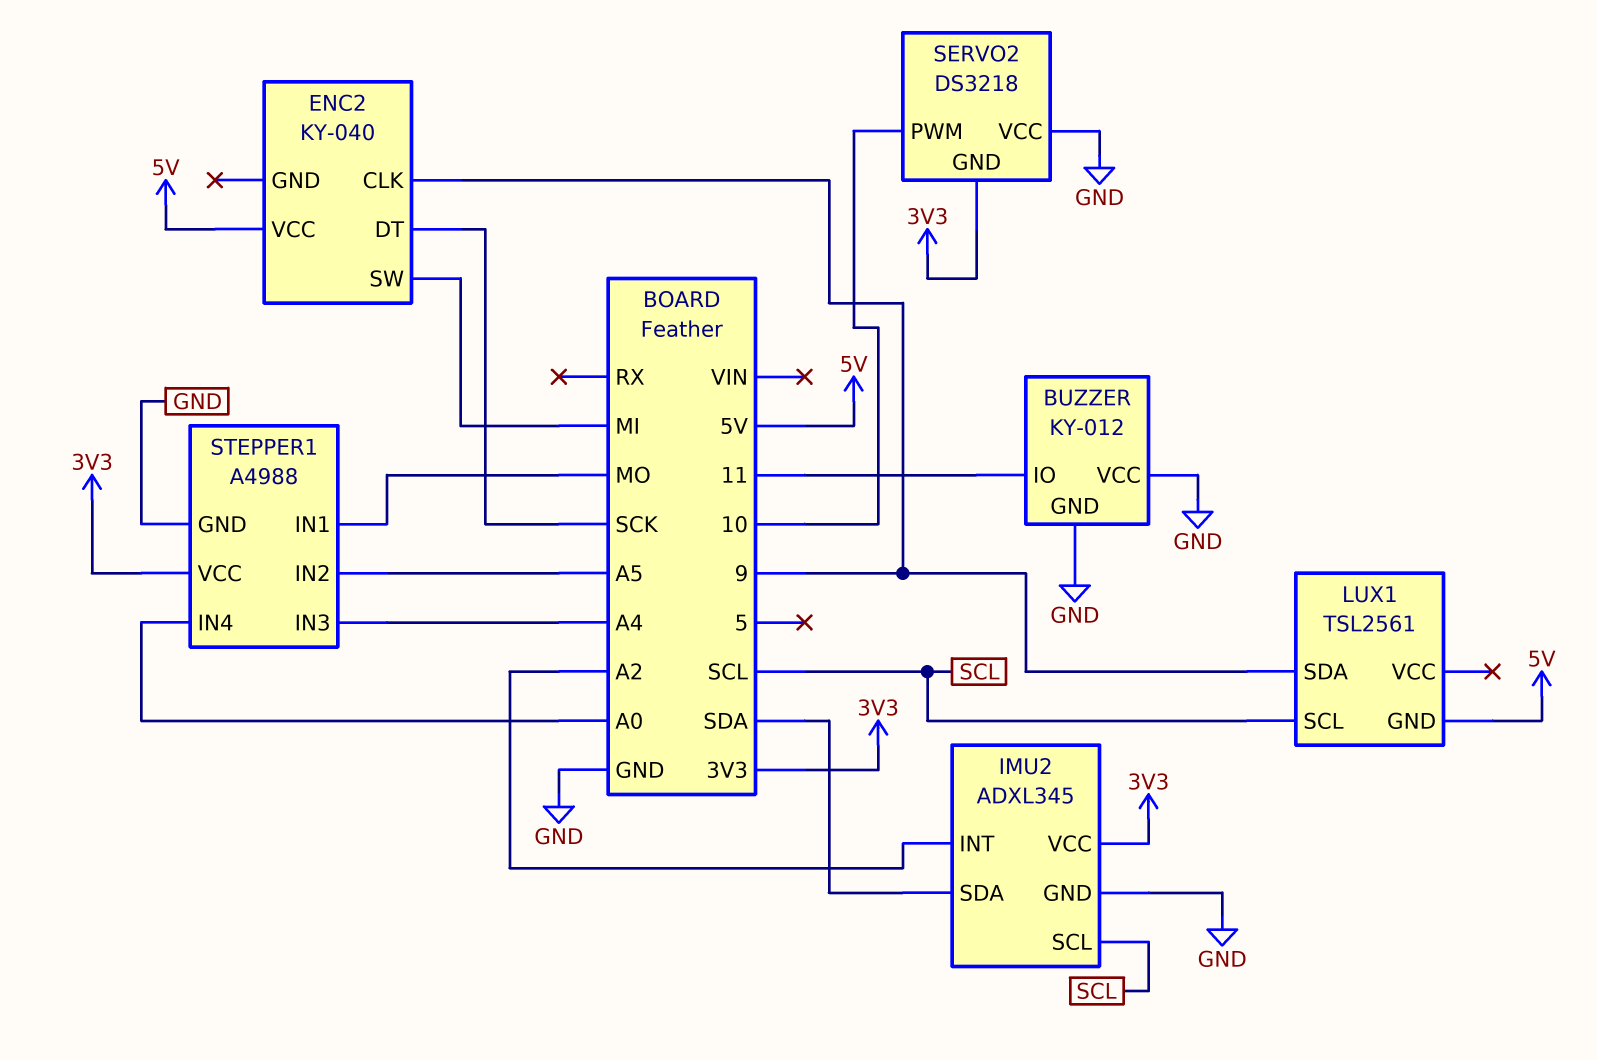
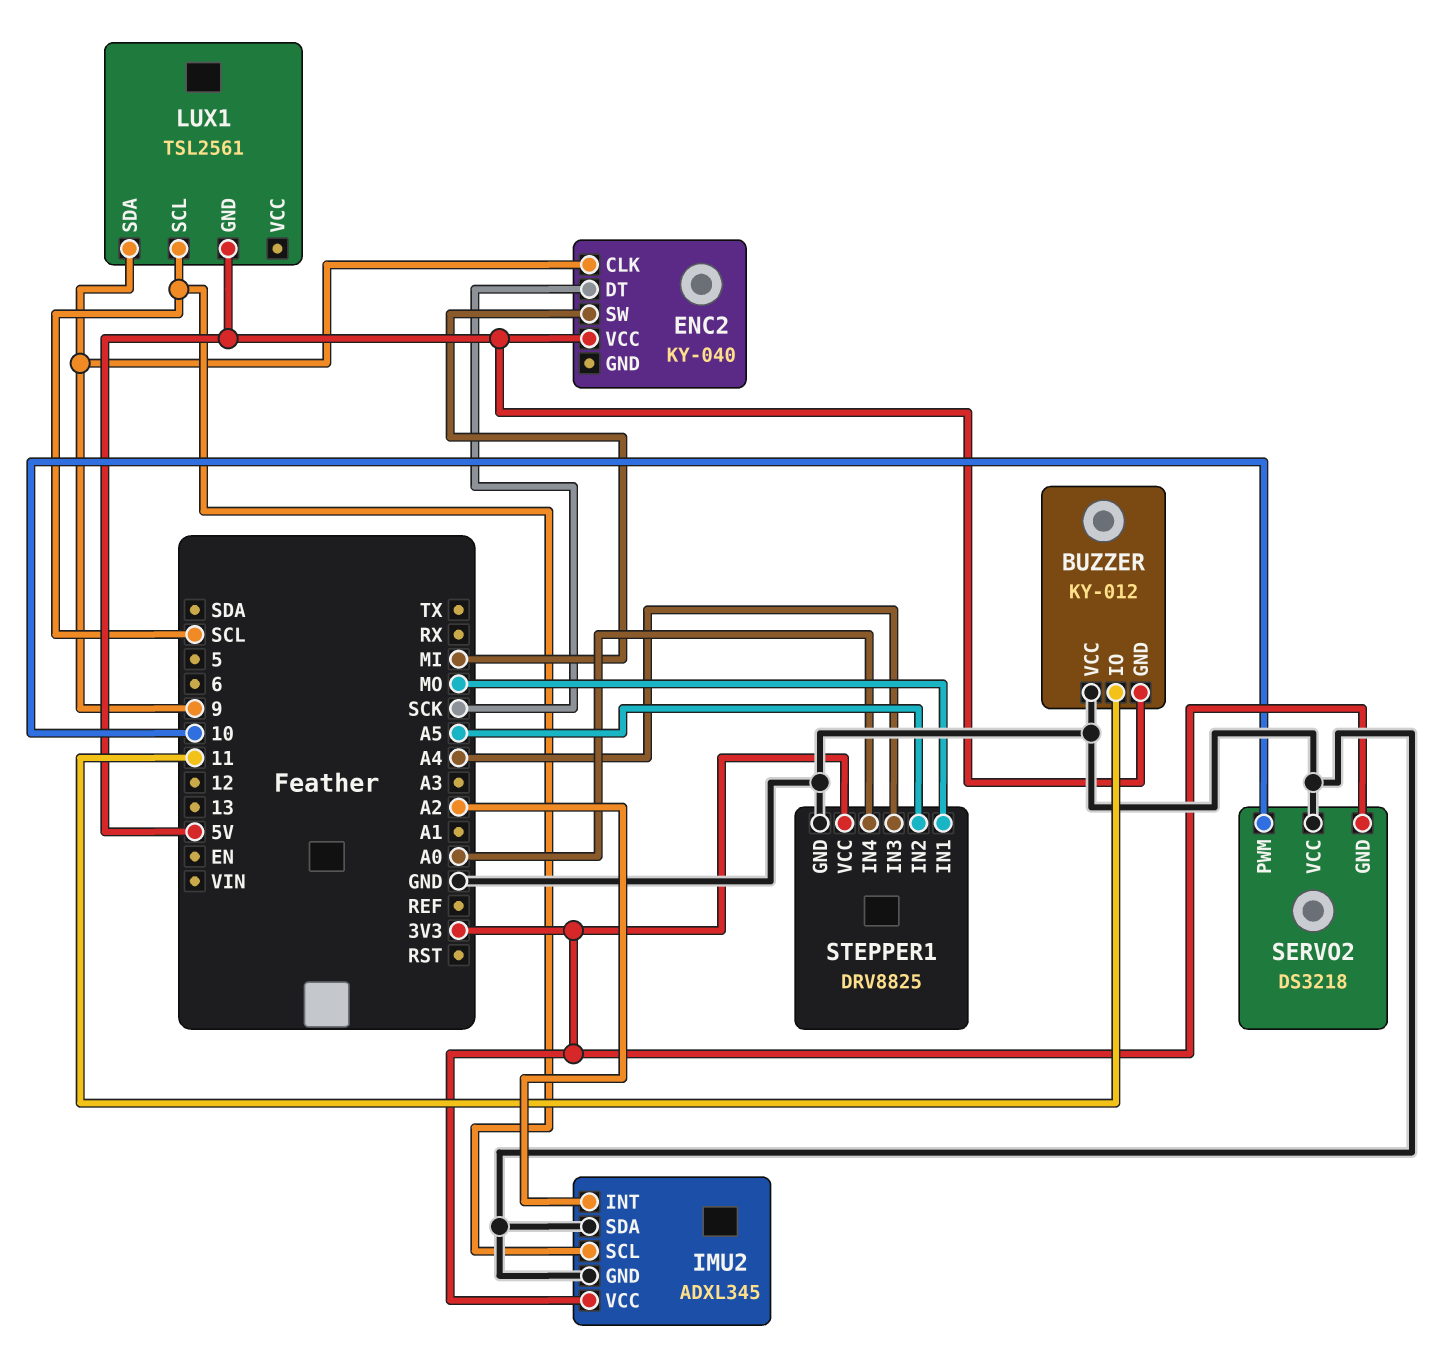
BUZZER pin GND: GND -> 5V
IMU2 pin SDA: SDA -> GND
STEPPER1: A4988 -> DRV8825

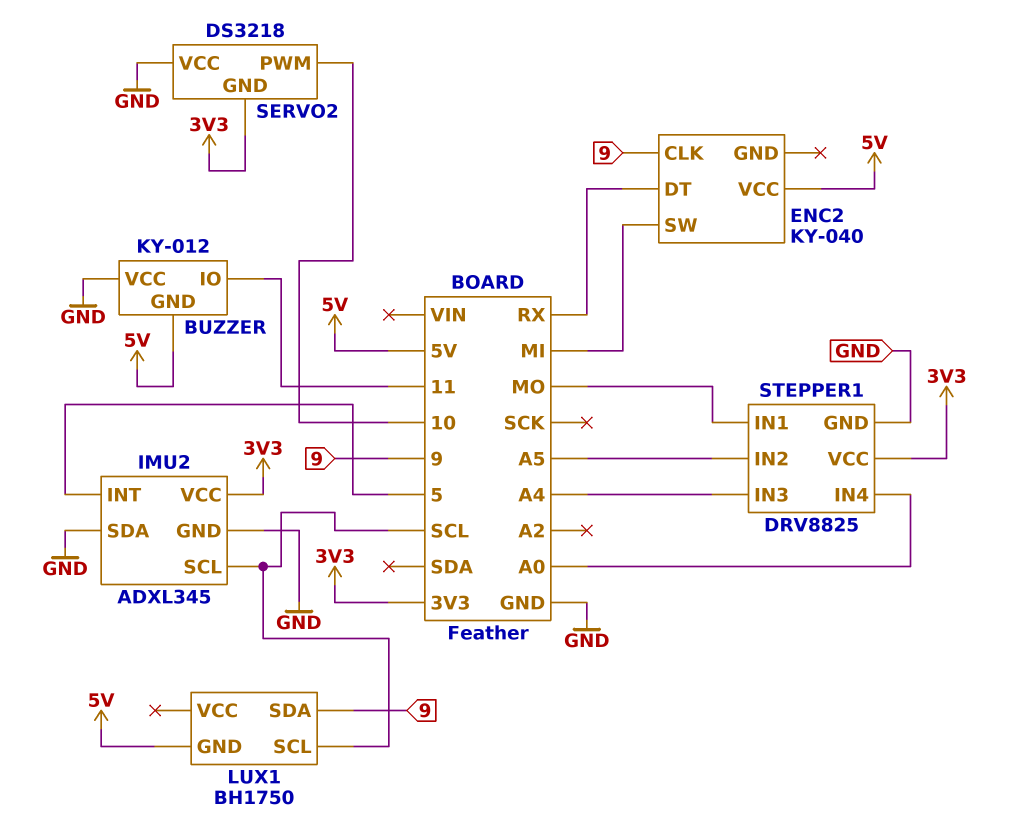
ENC2 pin DT: SCK -> RX
IMU2 pin INT: A2 -> 5
LUX1: TSL2561 -> BH1750

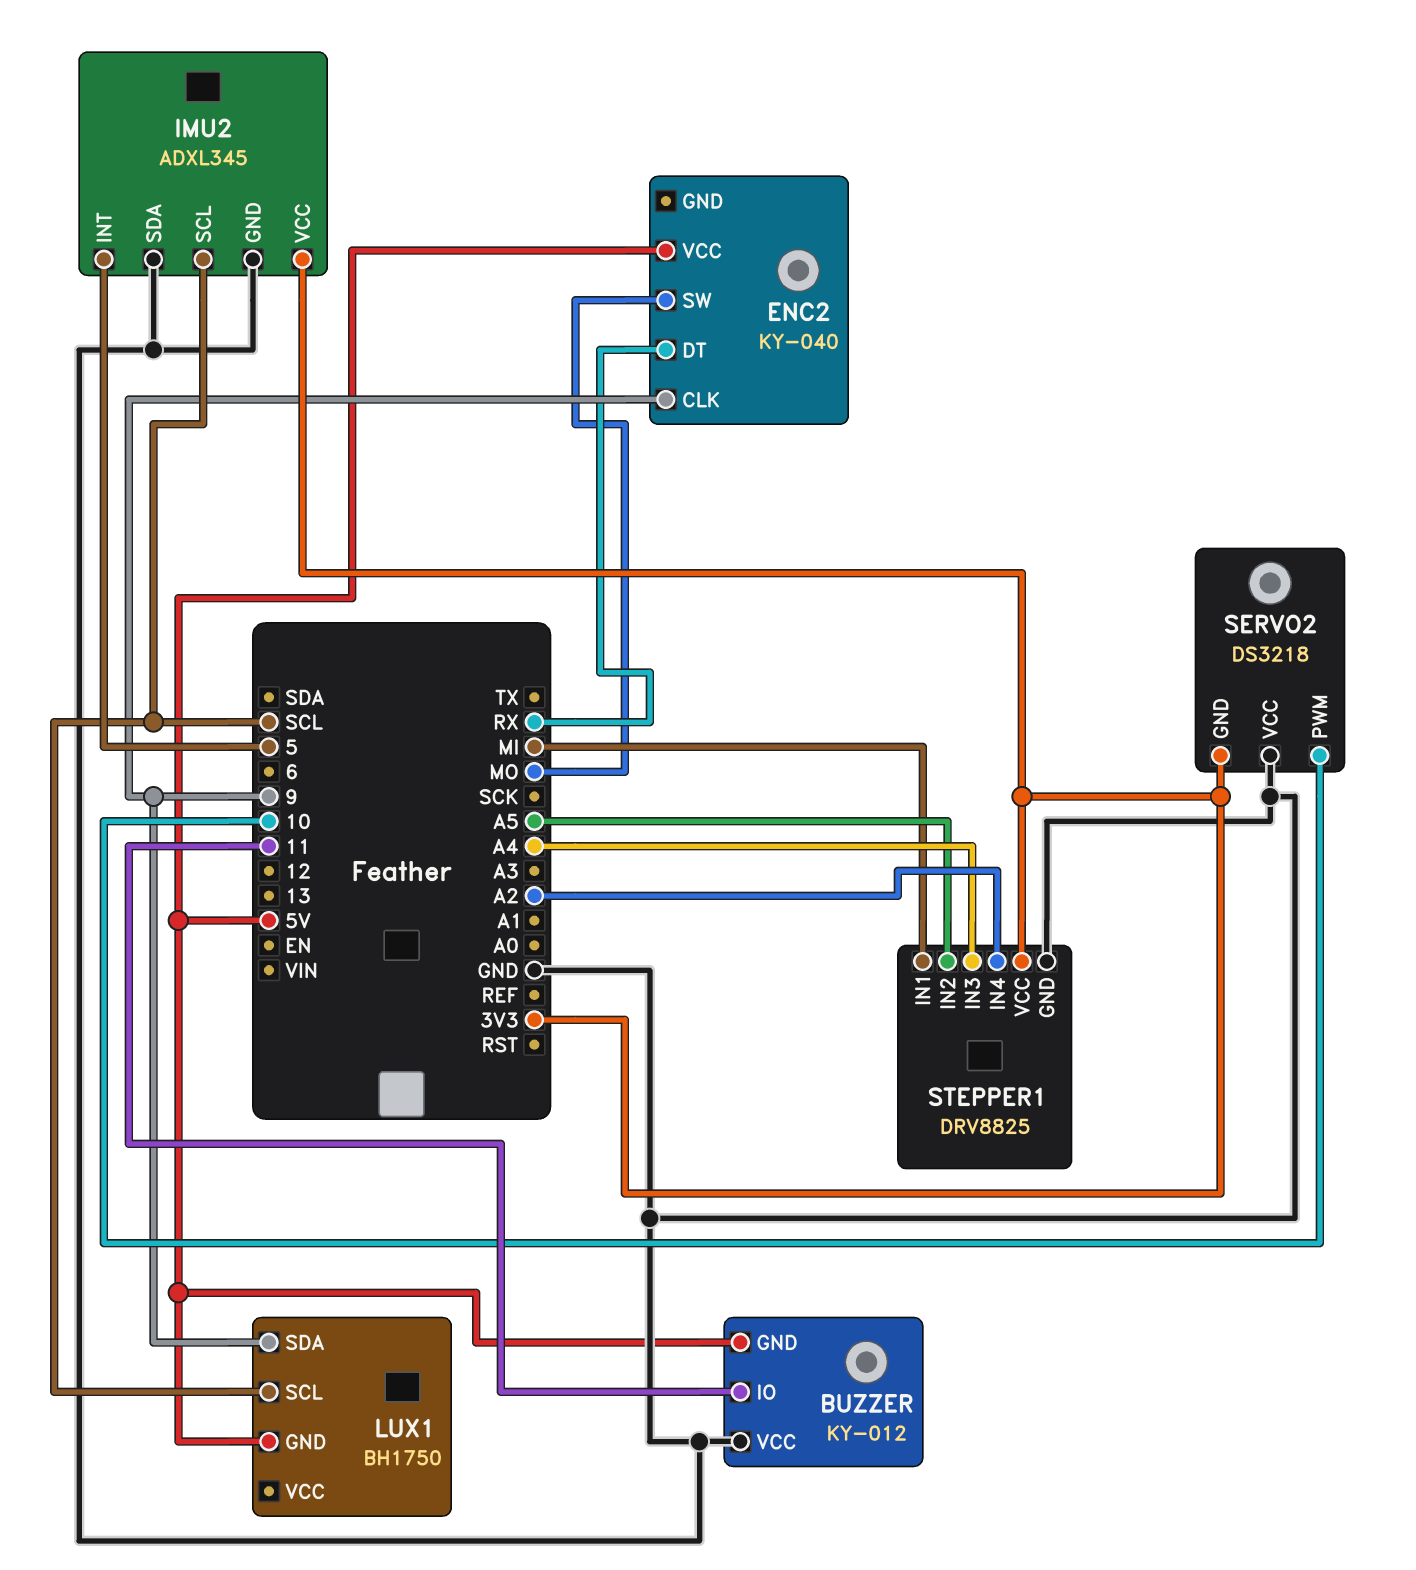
ENC2 pin SW: MI -> MO
STEPPER1 pin IN1: MO -> MI
STEPPER1 pin IN4: A0 -> A2

